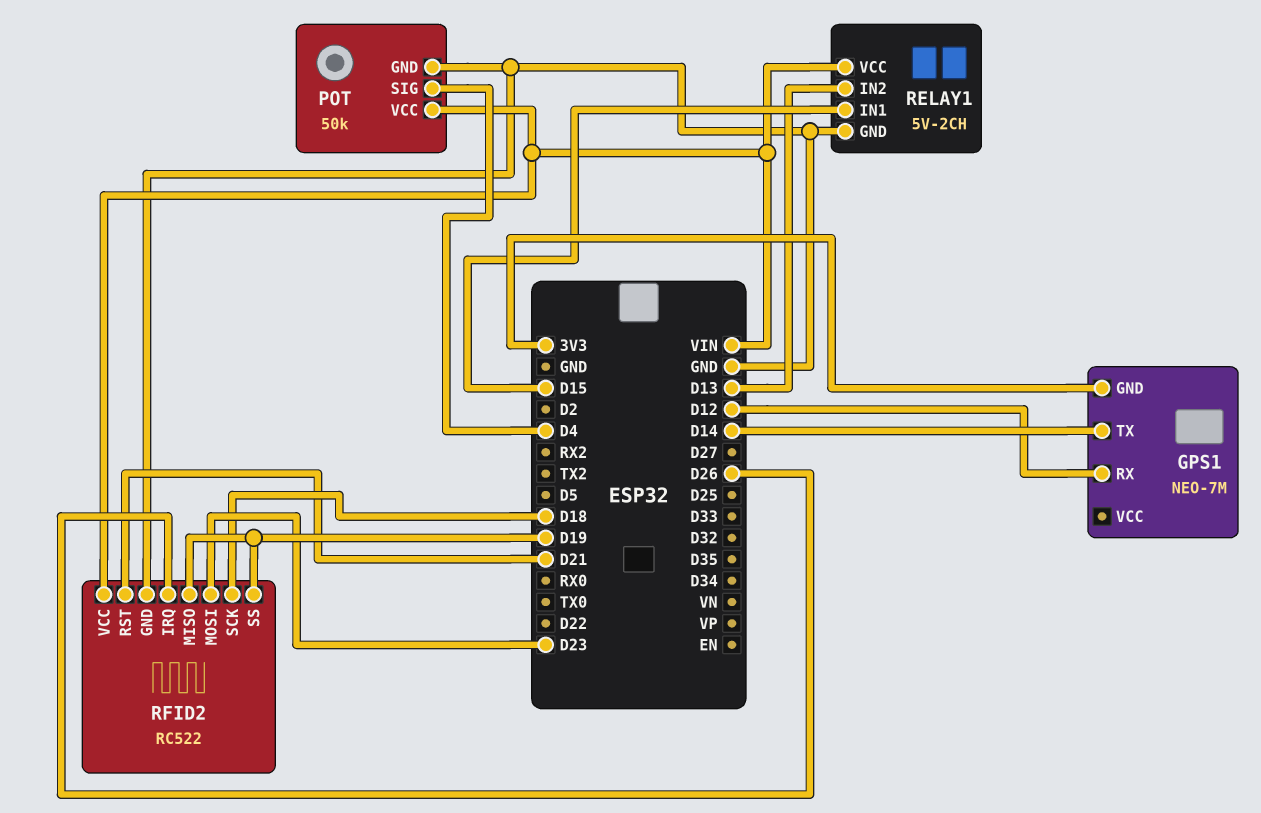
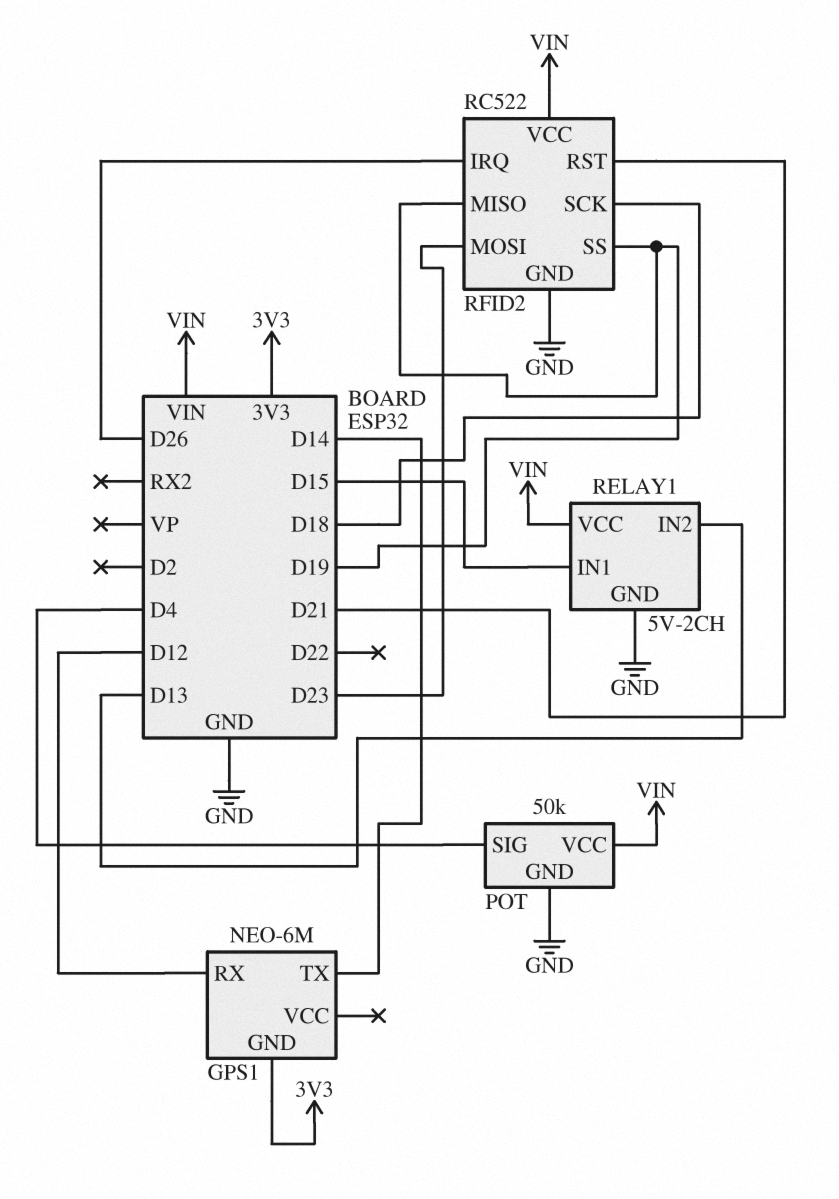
GPS1: NEO-7M -> NEO-6M

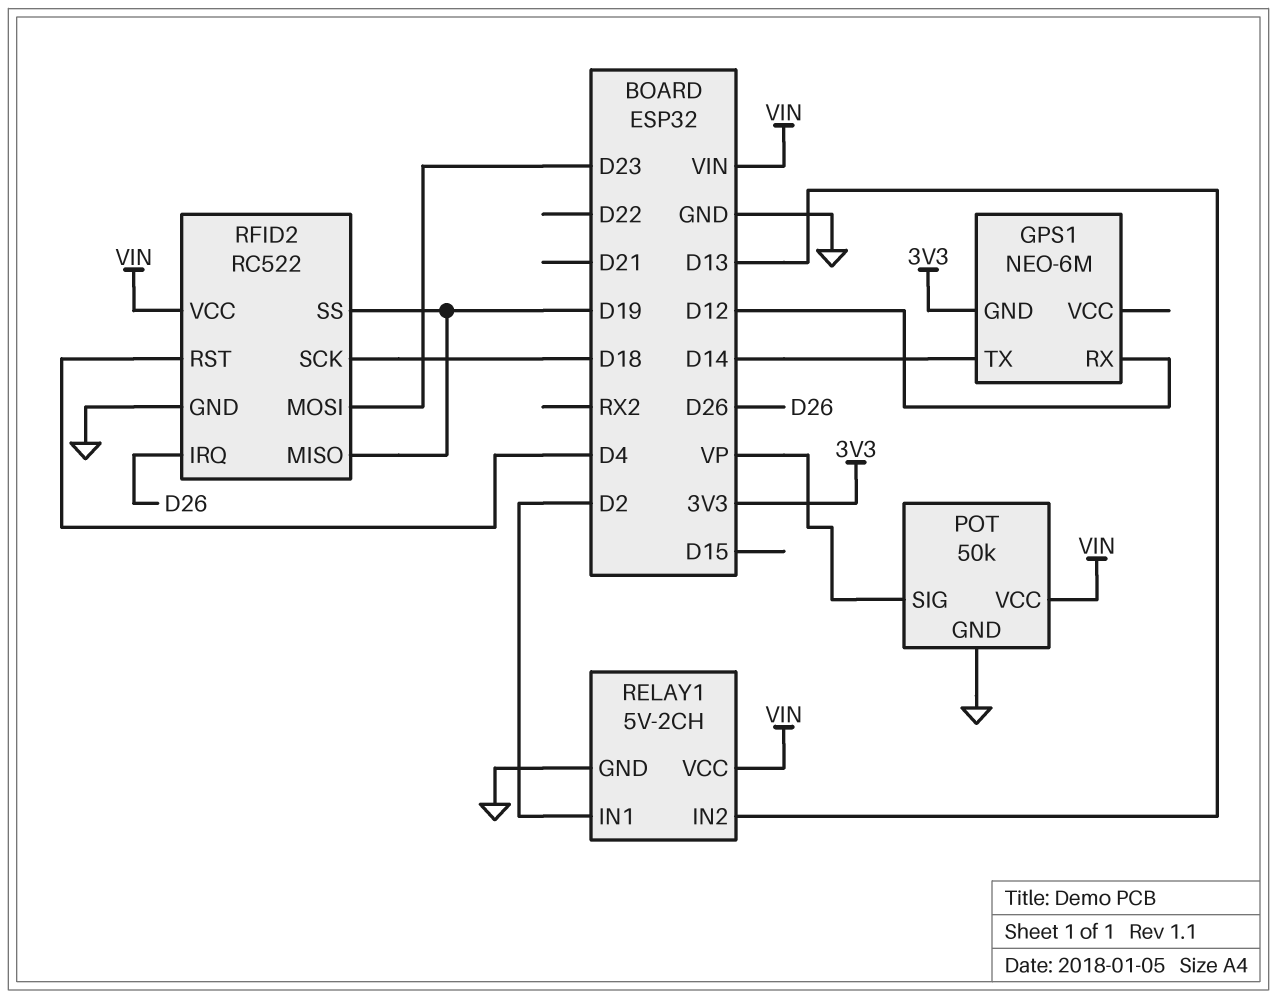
POT pin SIG: D4 -> VP
RELAY1 pin IN1: D15 -> D2
RFID2 pin RST: D21 -> D4

